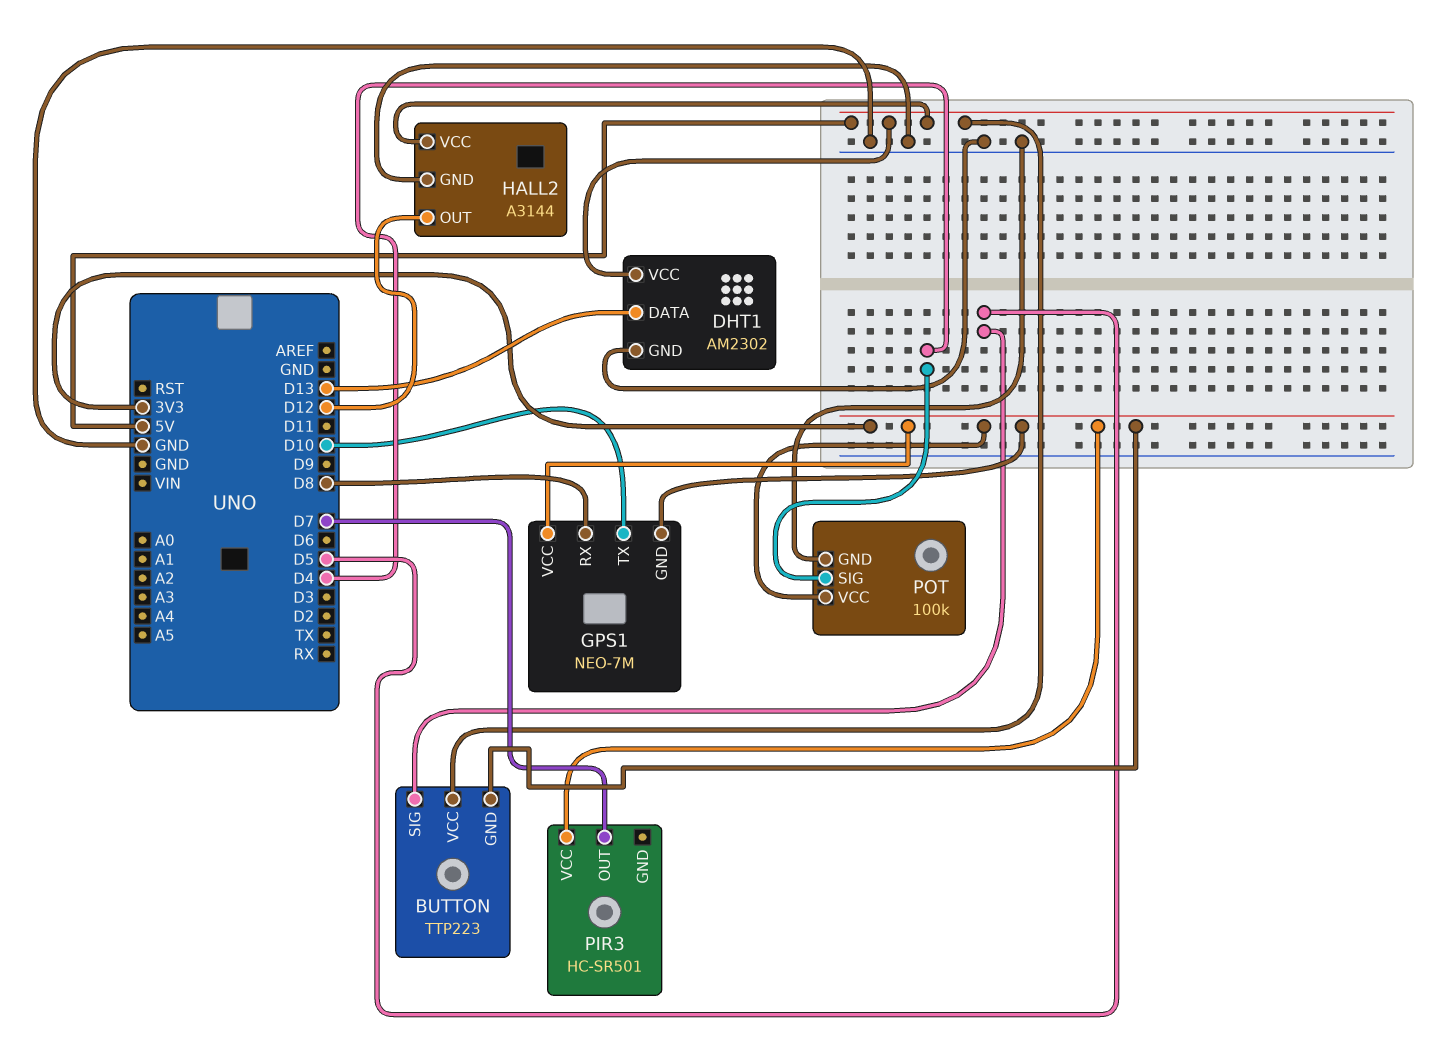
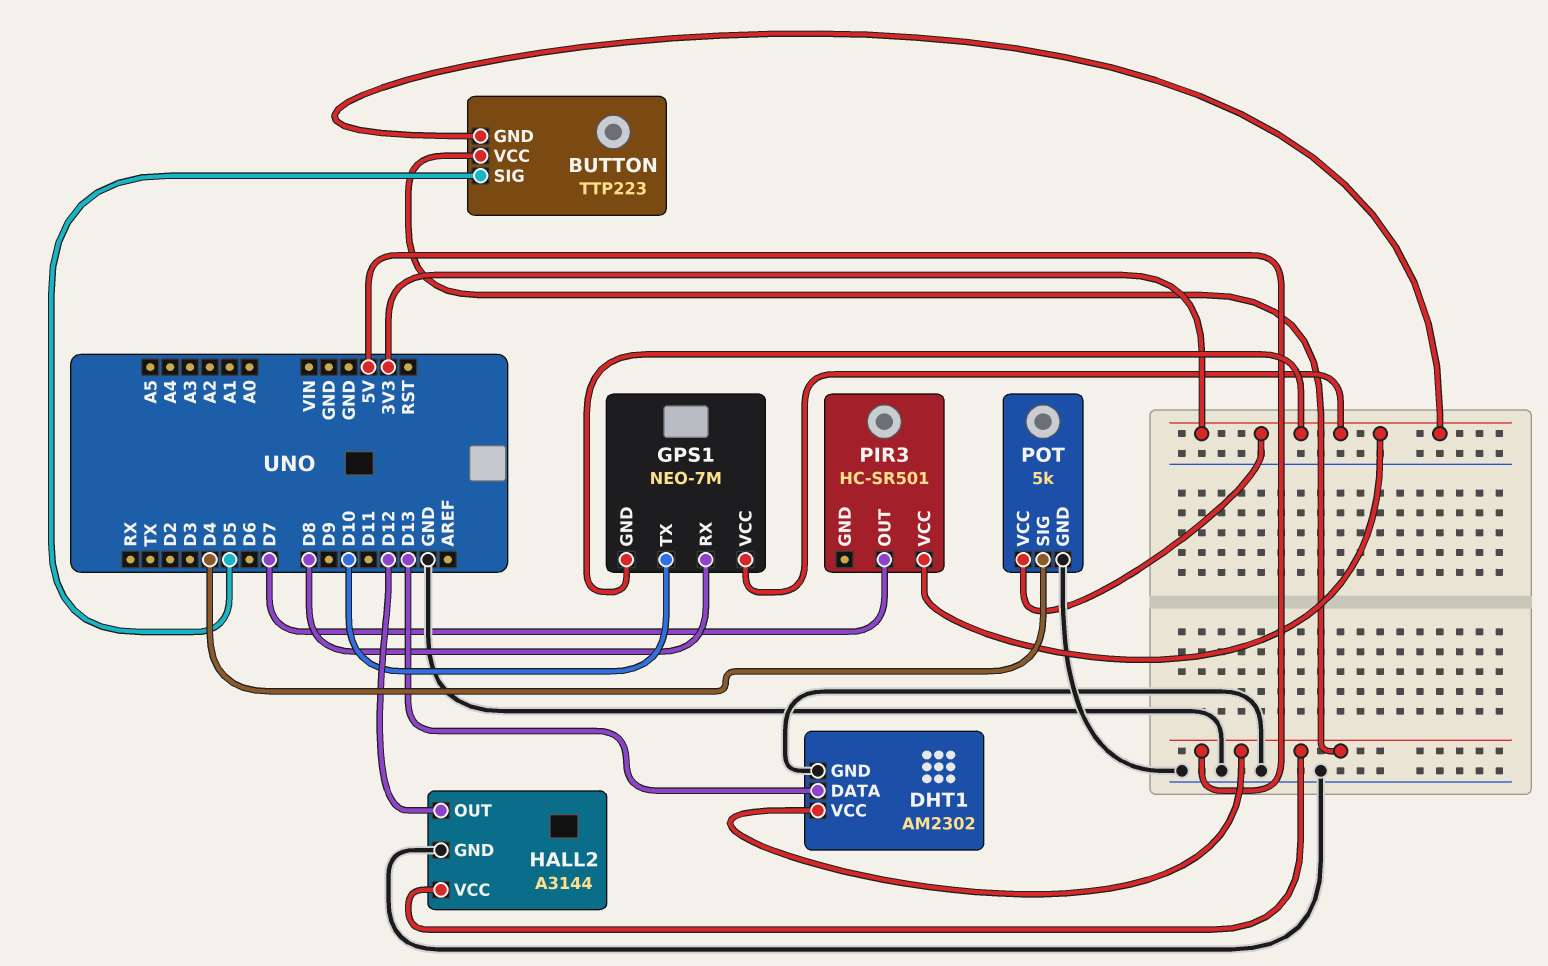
POT: 100k -> 5k

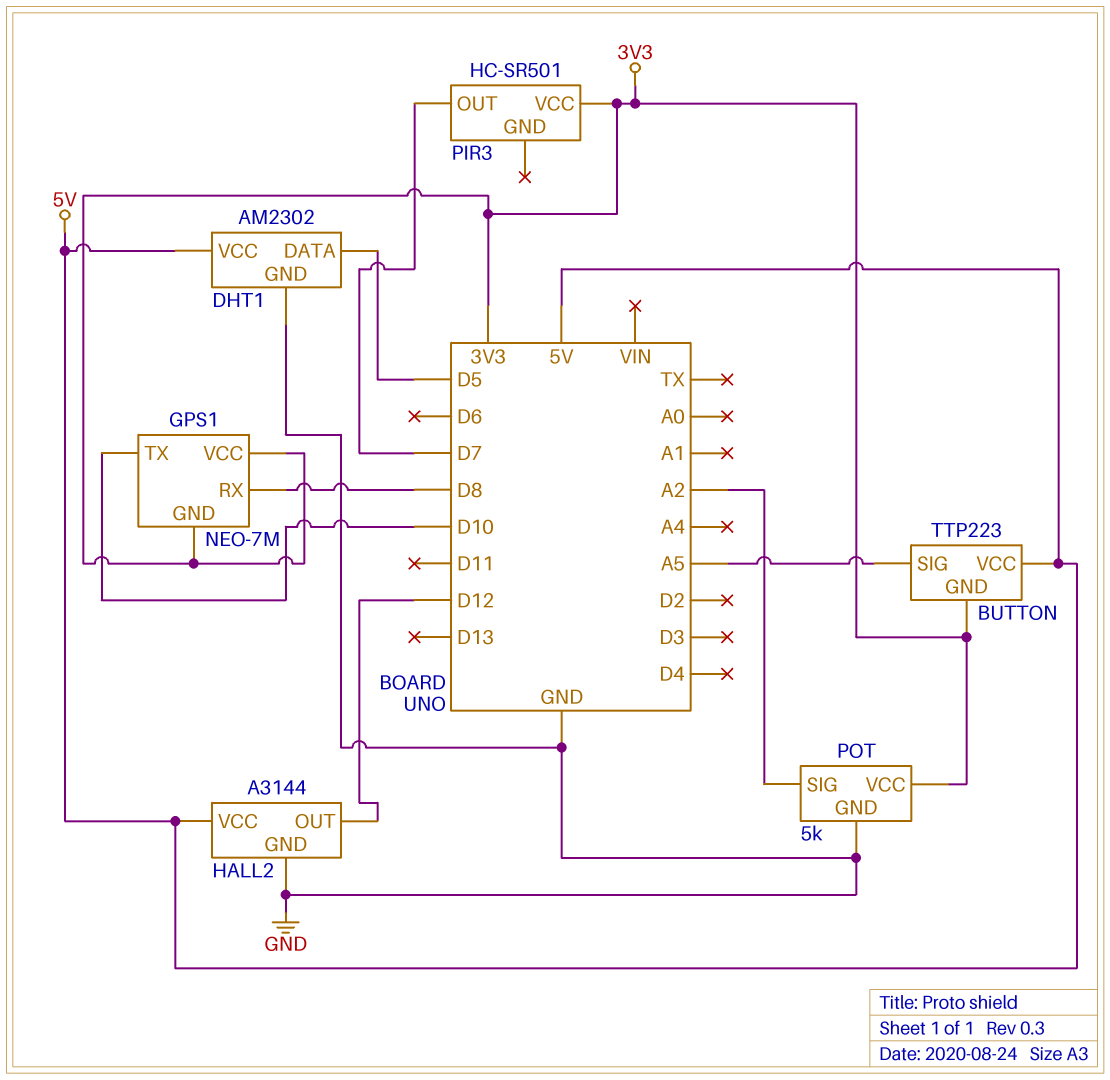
BUTTON pin SIG: D5 -> A5
DHT1 pin DATA: D13 -> D5
POT pin SIG: D4 -> A2

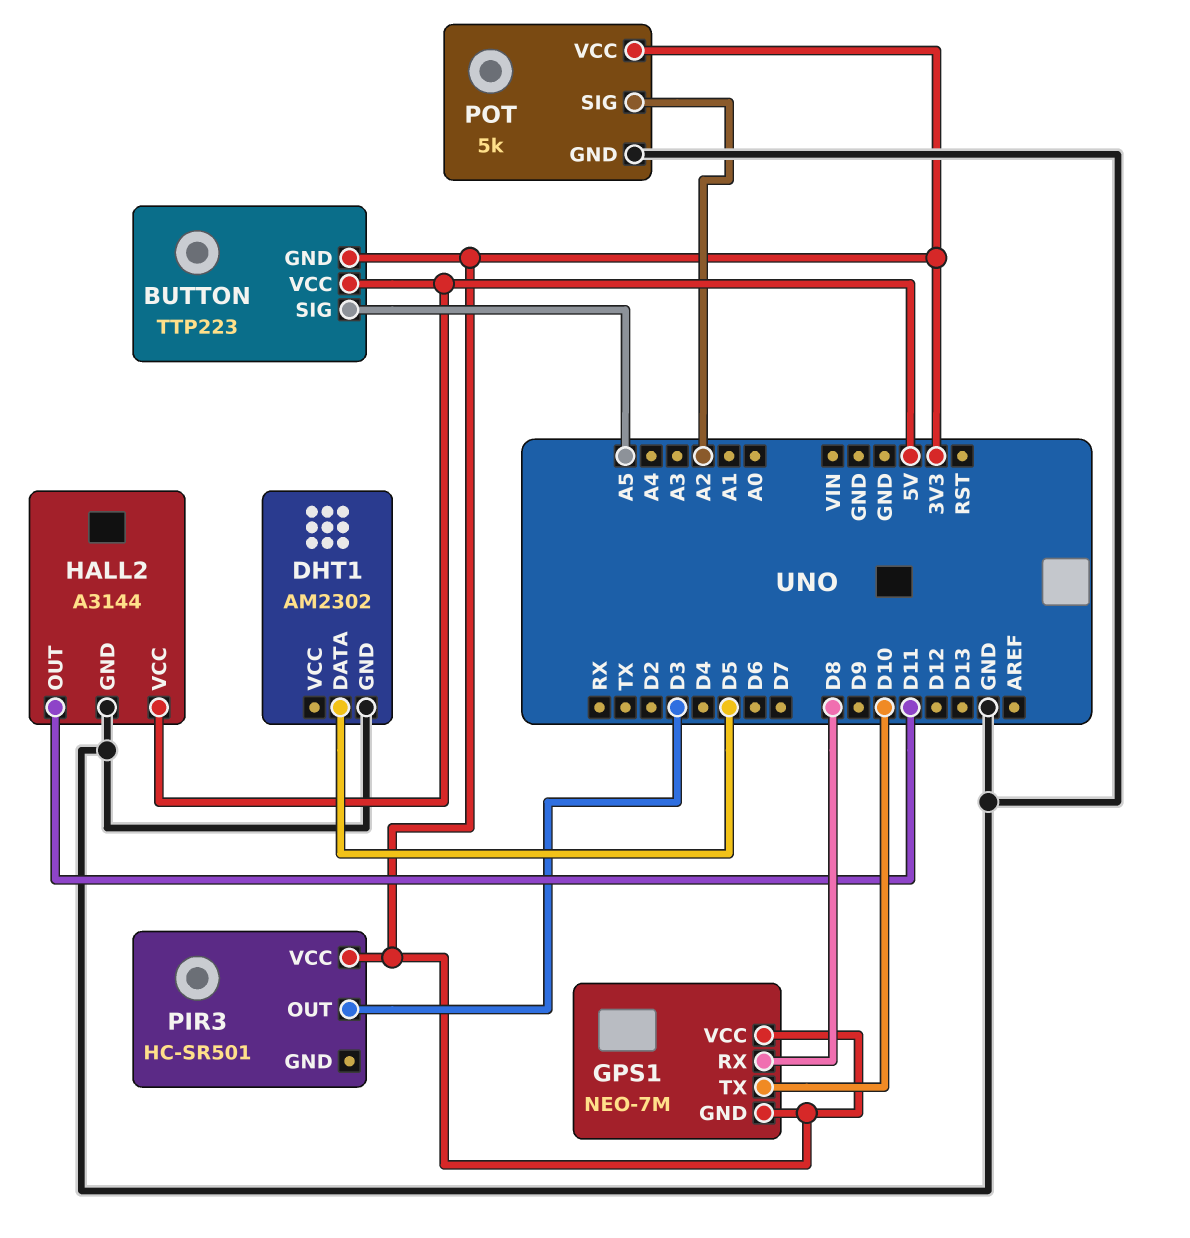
DHT1 pin VCC: 5V -> none
HALL2 pin OUT: D12 -> D11
PIR3 pin OUT: D7 -> D3

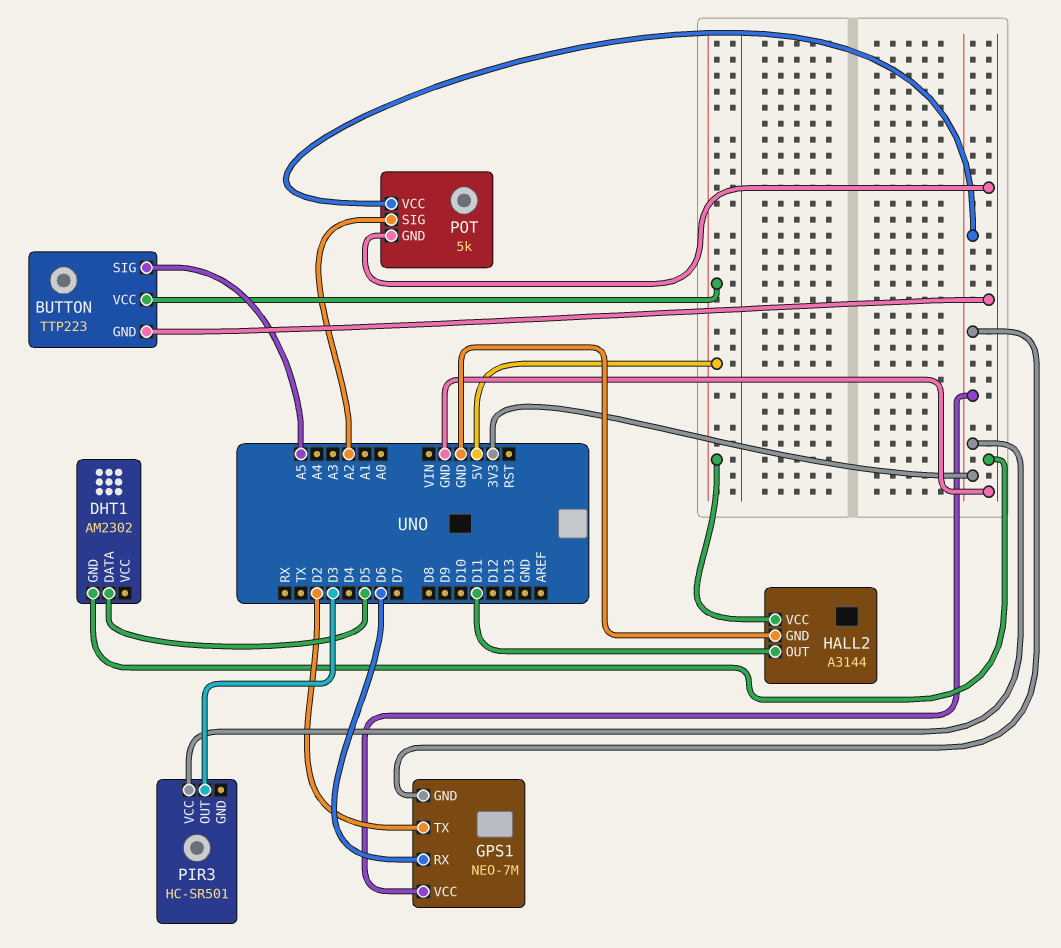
BUTTON pin GND: 3V3 -> GND
GPS1 pin RX: D8 -> D6
GPS1 pin TX: D10 -> D2

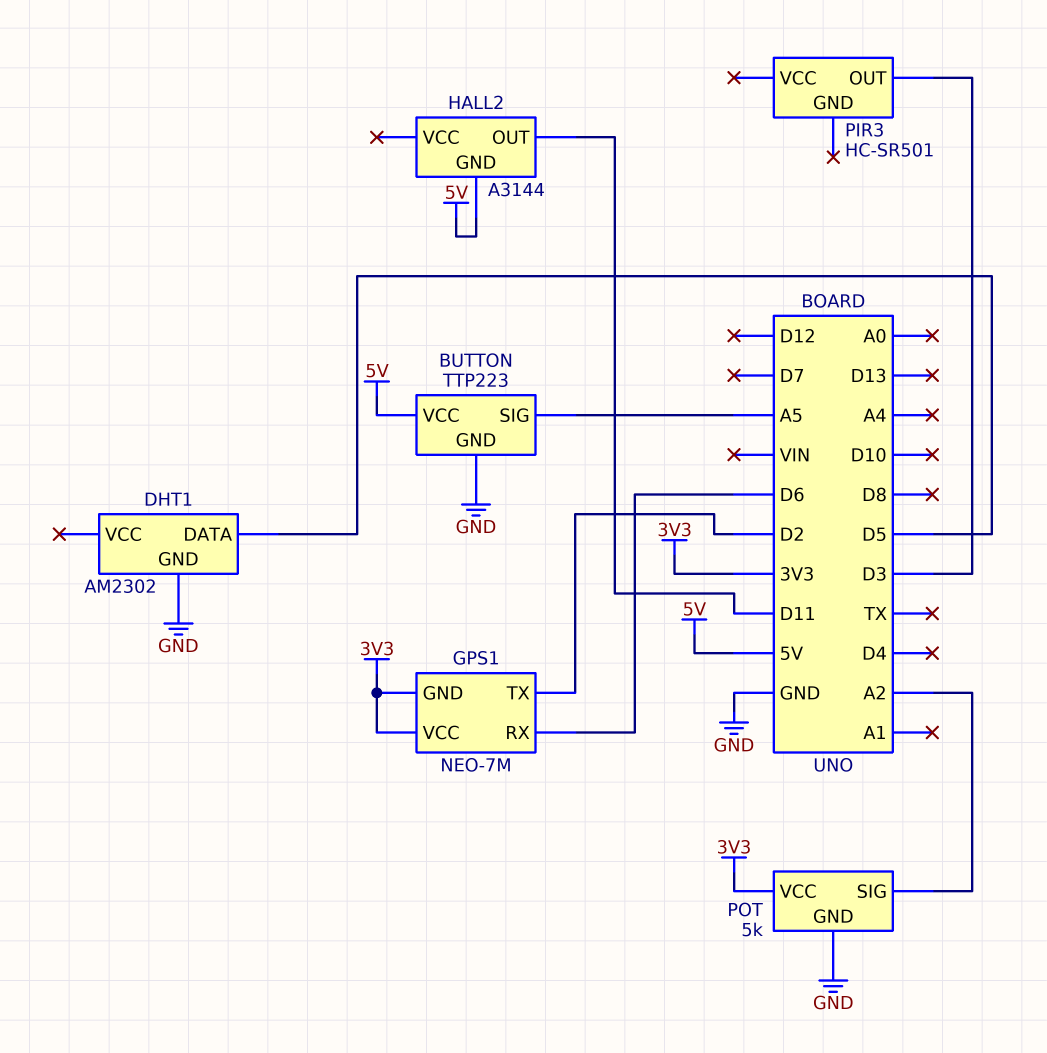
HALL2 pin GND: GND -> 5V
HALL2 pin VCC: 5V -> none
PIR3 pin VCC: 3V3 -> none

